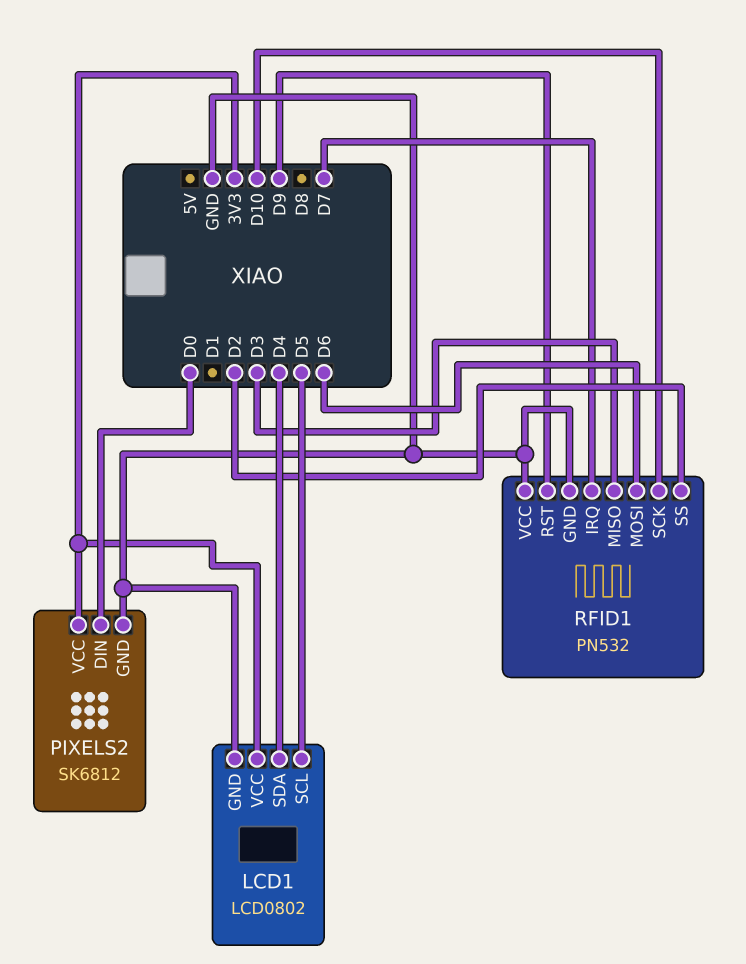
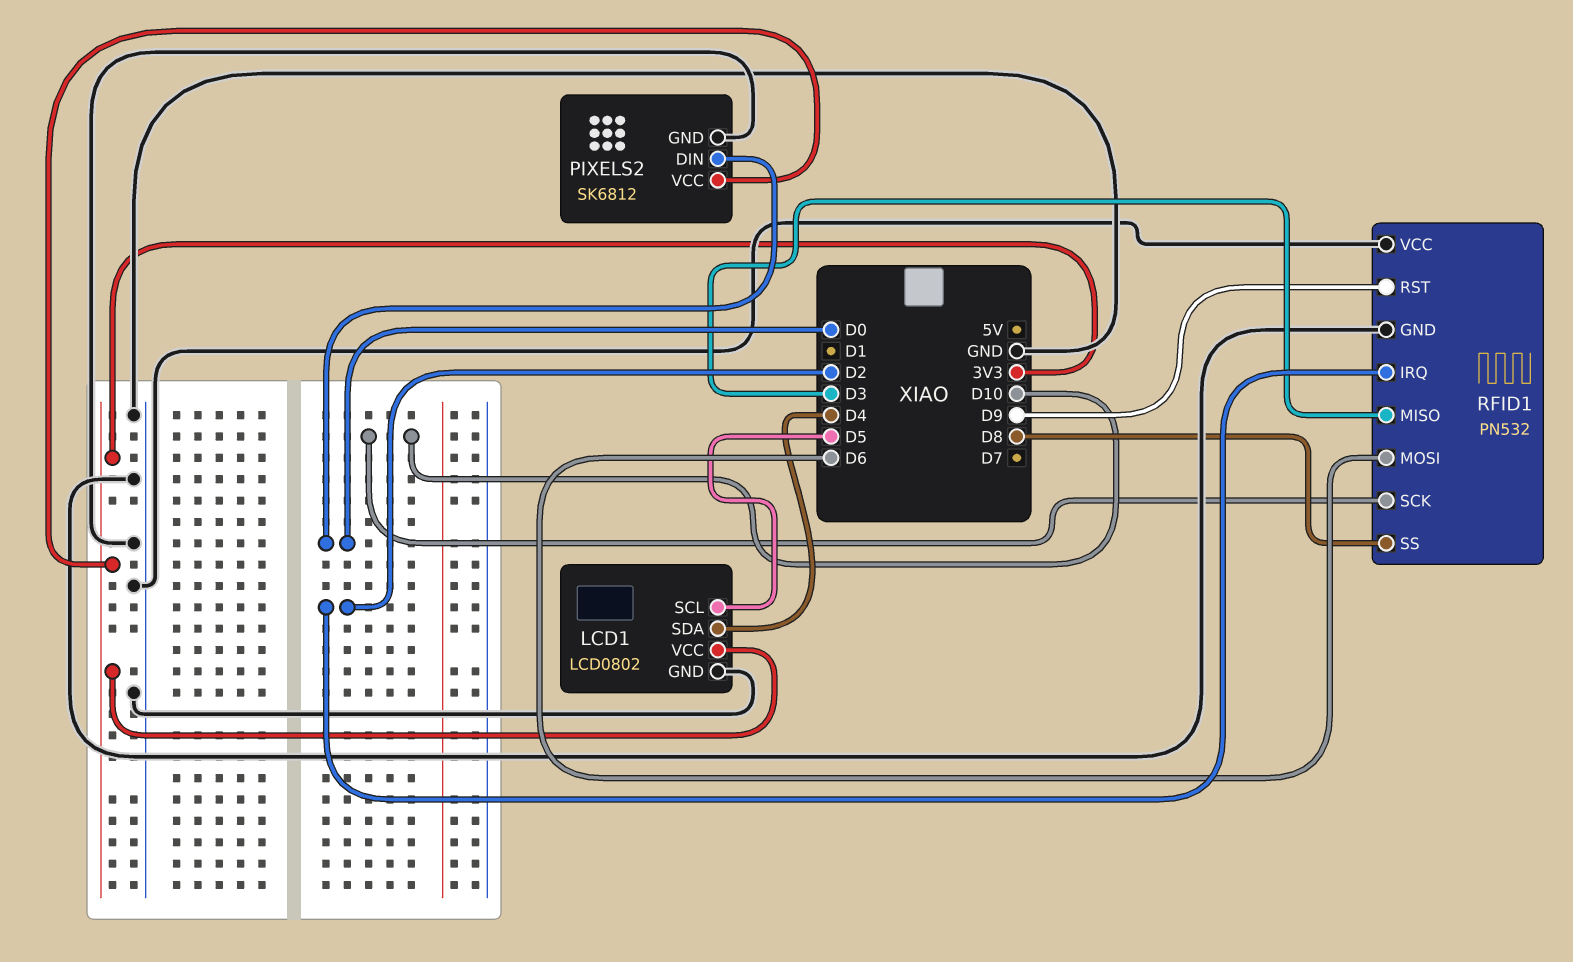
RFID1 pin IRQ: D7 -> D2
RFID1 pin SS: D2 -> D8

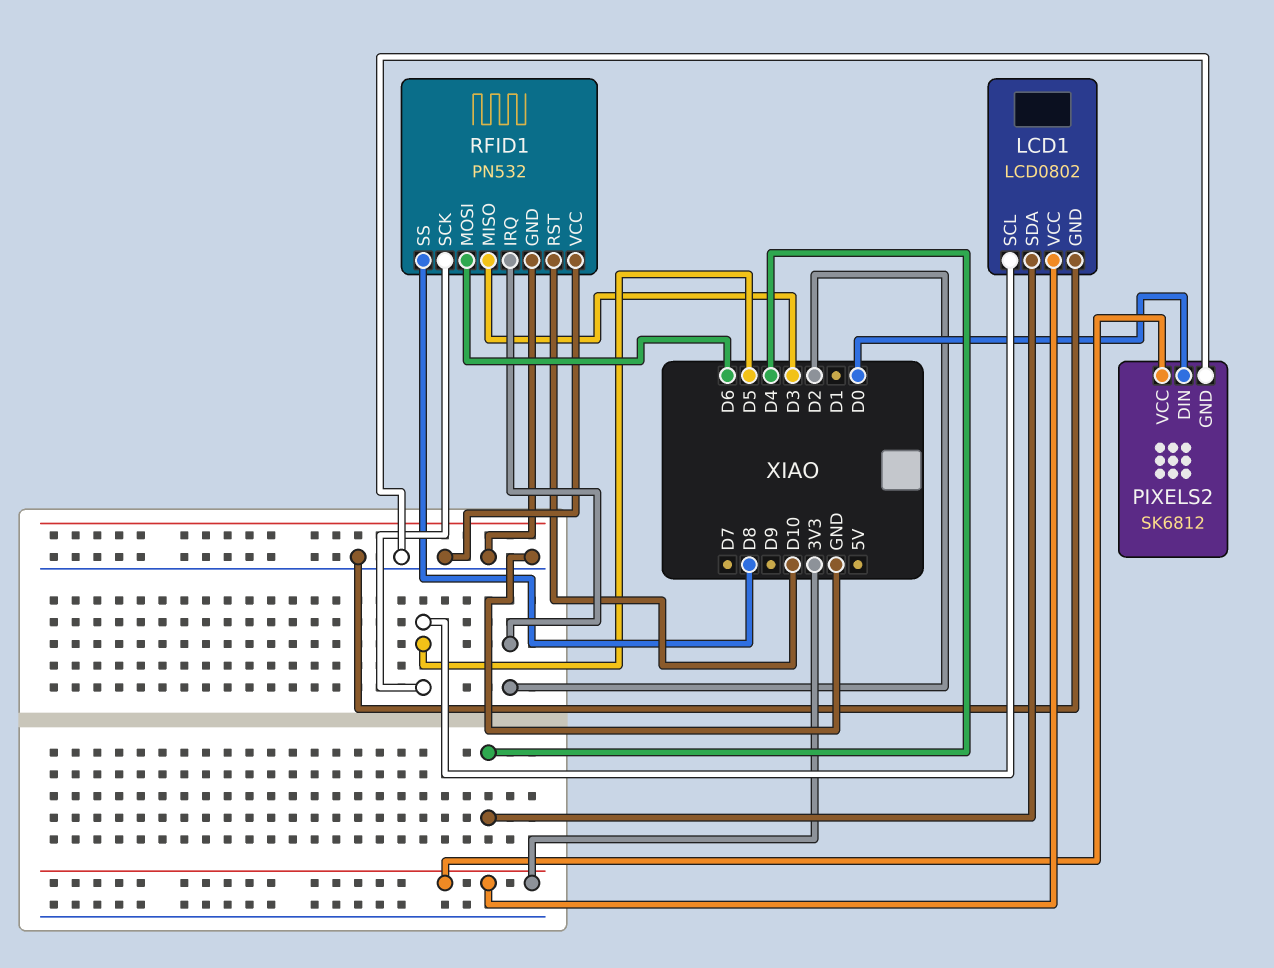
RFID1 pin RST: D9 -> D10
RFID1 pin SCK: D10 -> D5

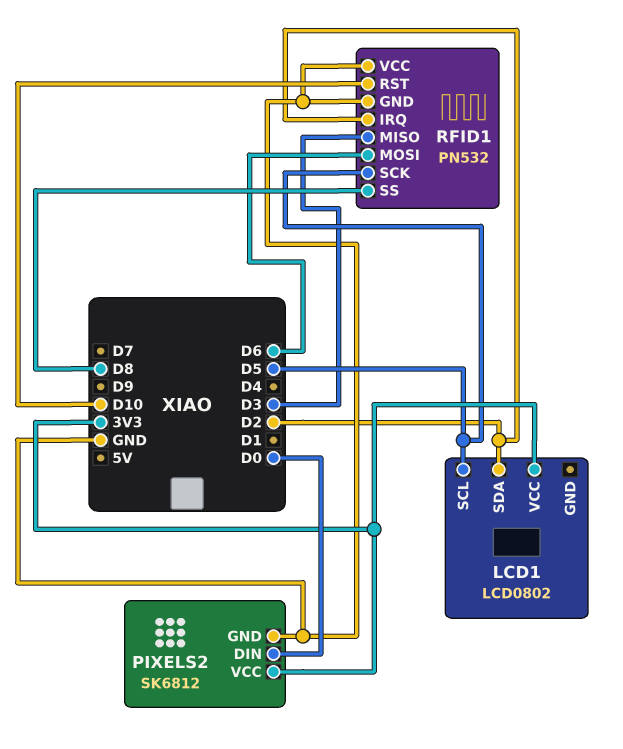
LCD1 pin GND: GND -> none
LCD1 pin SDA: D4 -> D2

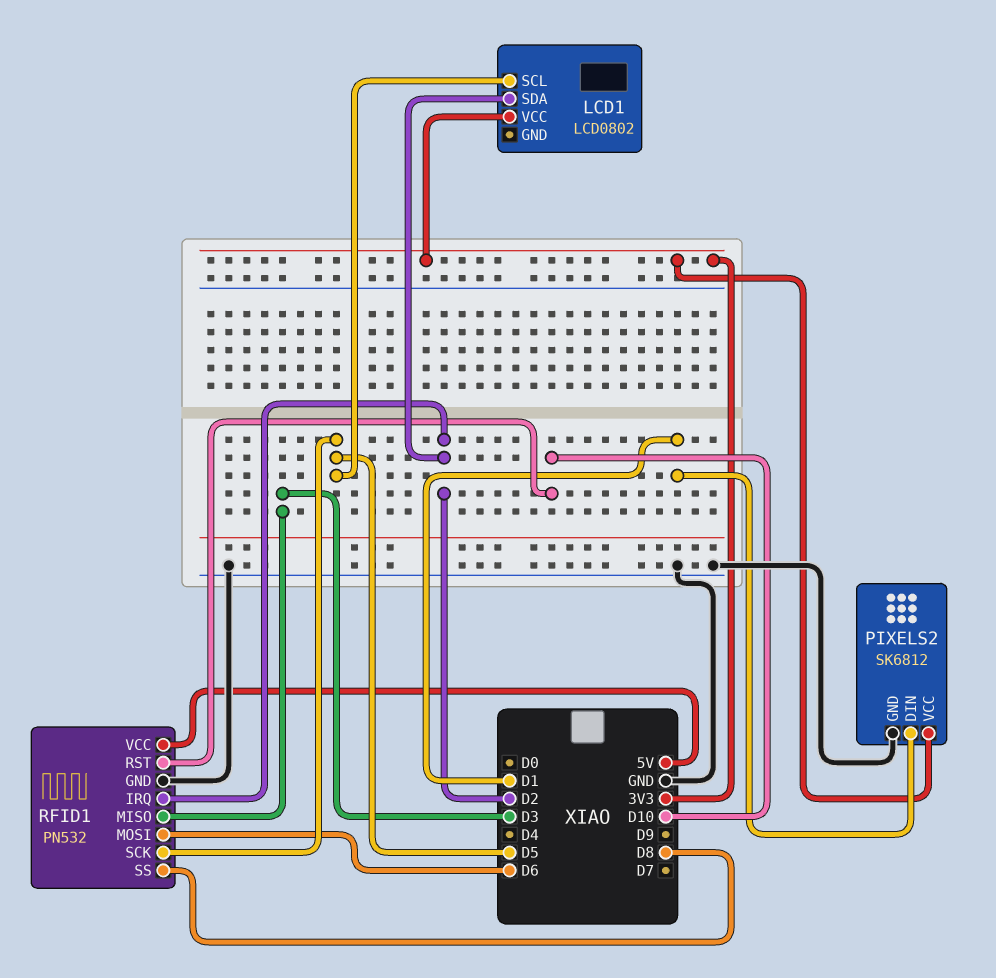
PIXELS2 pin DIN: D0 -> D1
RFID1 pin VCC: GND -> 5V

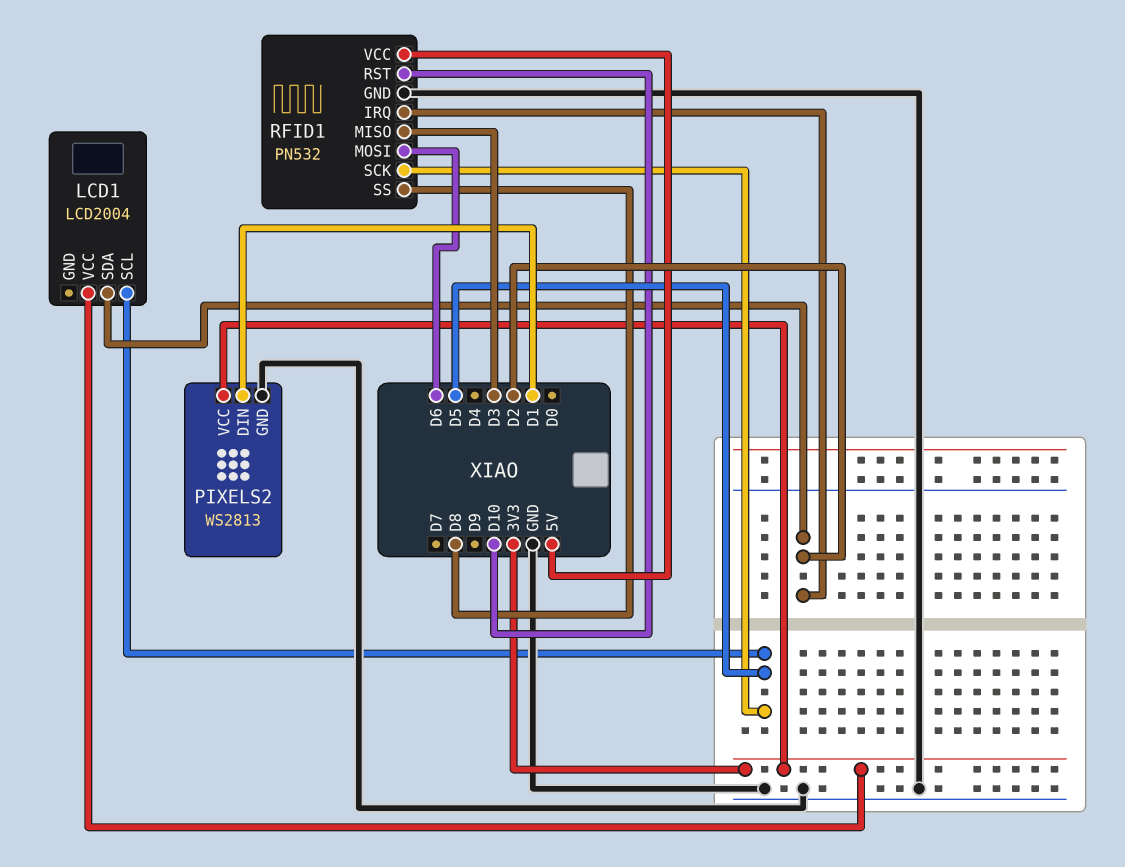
LCD1: LCD0802 -> LCD2004
PIXELS2: SK6812 -> WS2813

